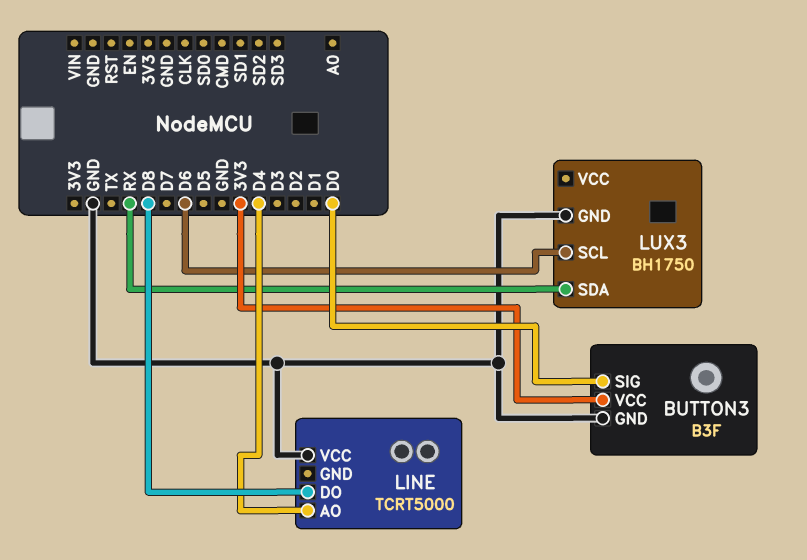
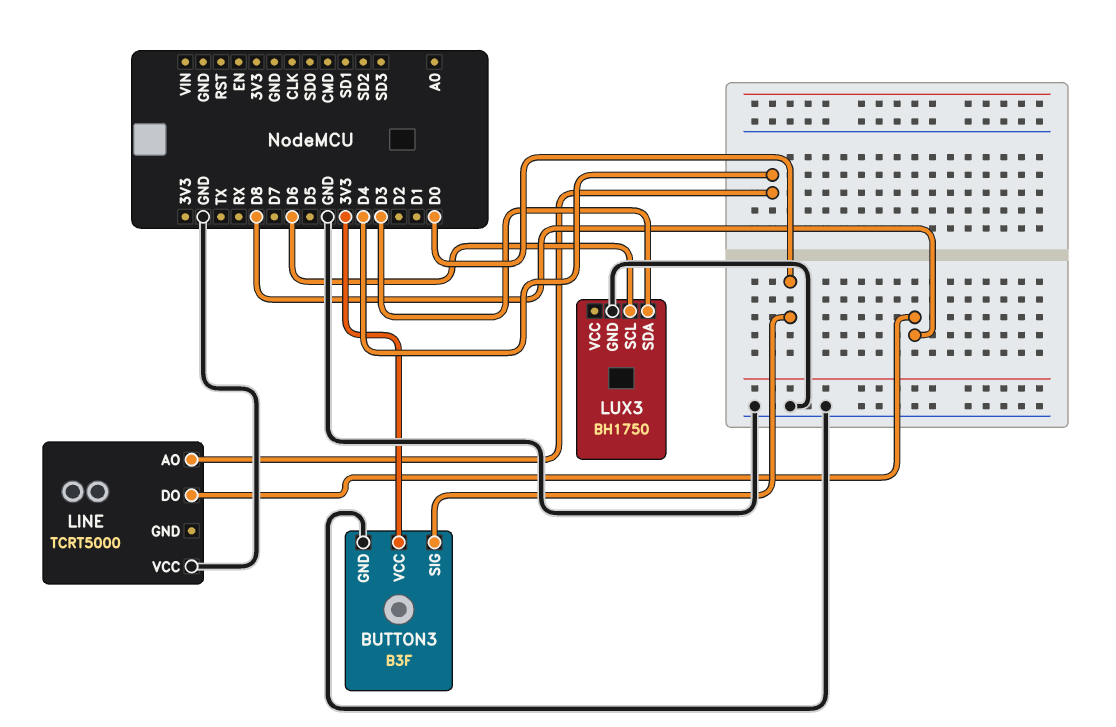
LUX3 pin SDA: RX -> D3

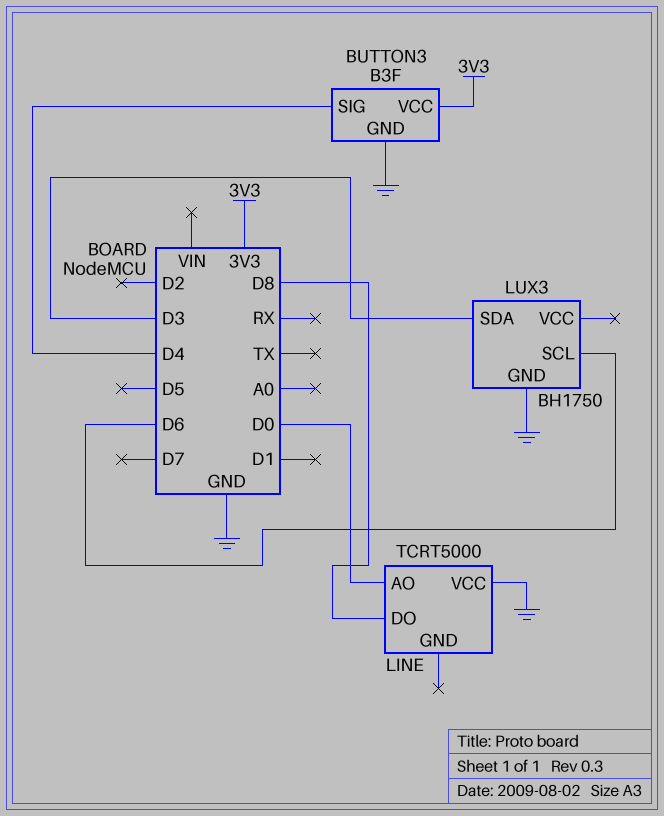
BUTTON3 pin SIG: D0 -> D4
LINE pin AO: D4 -> D0

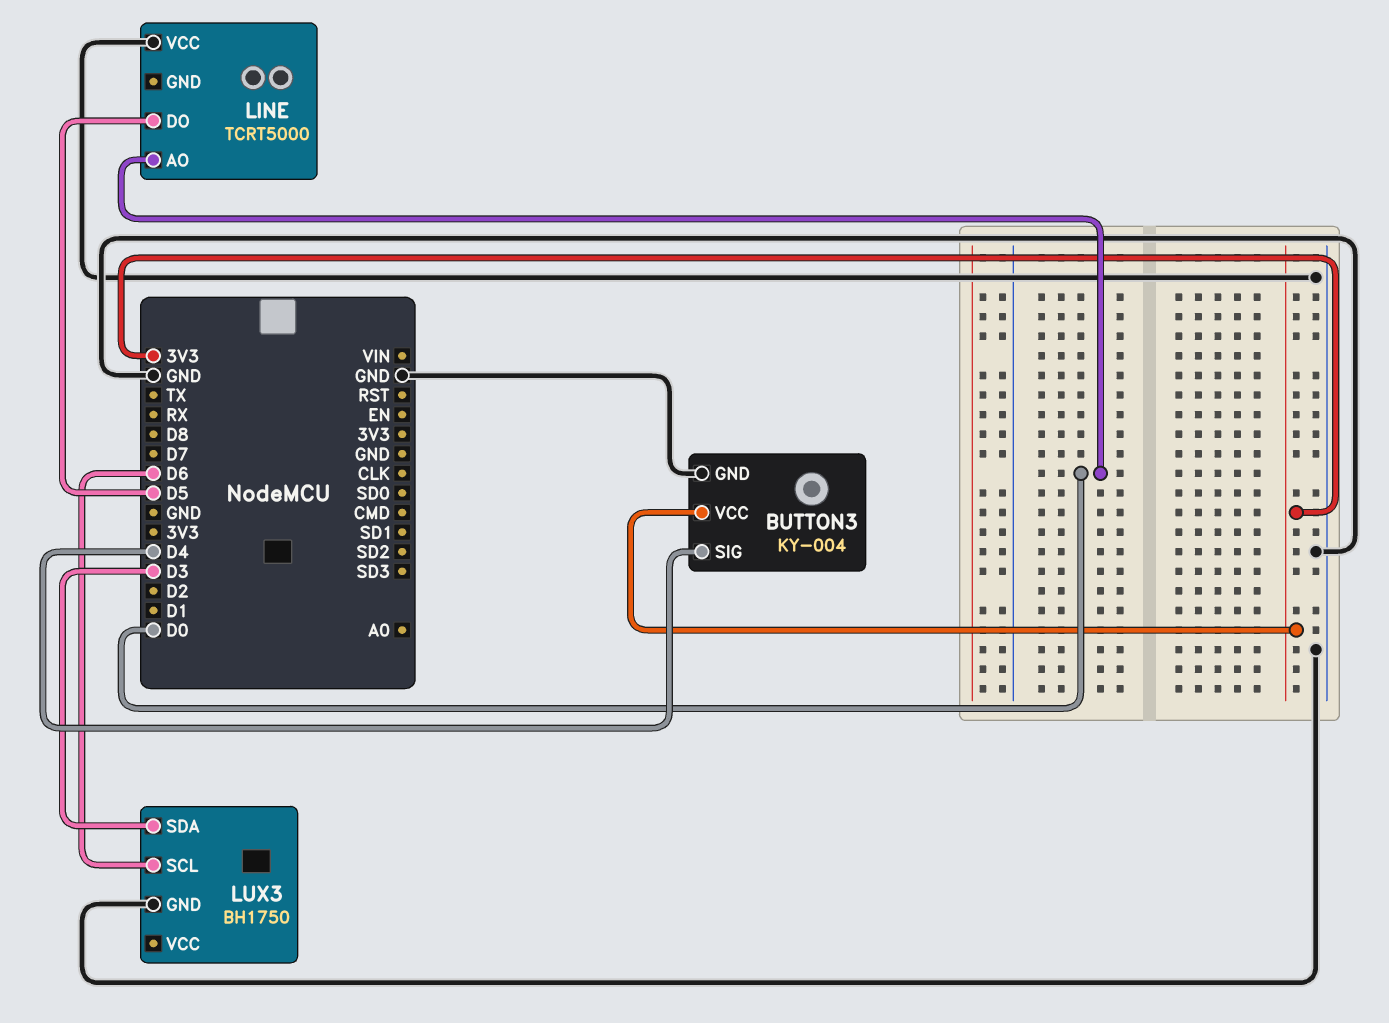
BUTTON3: B3F -> KY-004
LINE pin DO: D8 -> D5

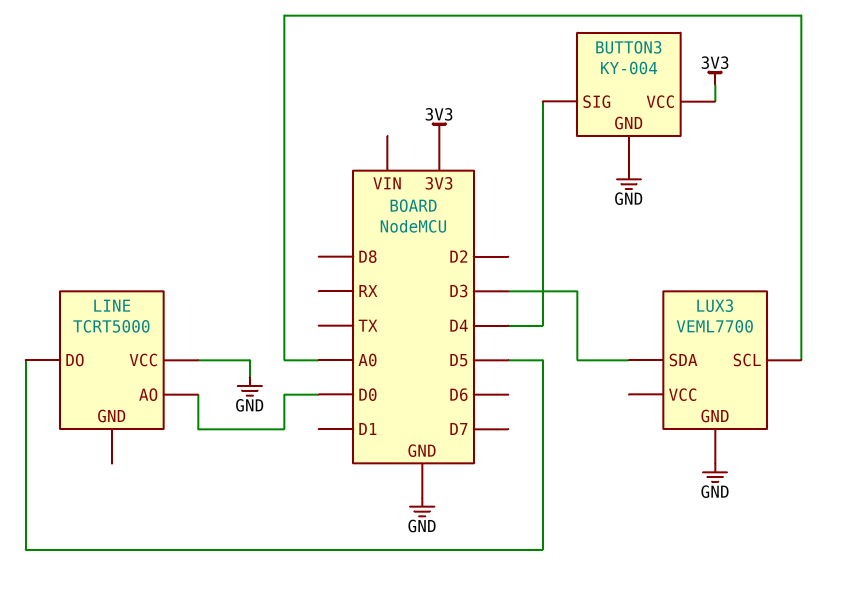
LUX3: BH1750 -> VEML7700
LUX3 pin SCL: D6 -> A0

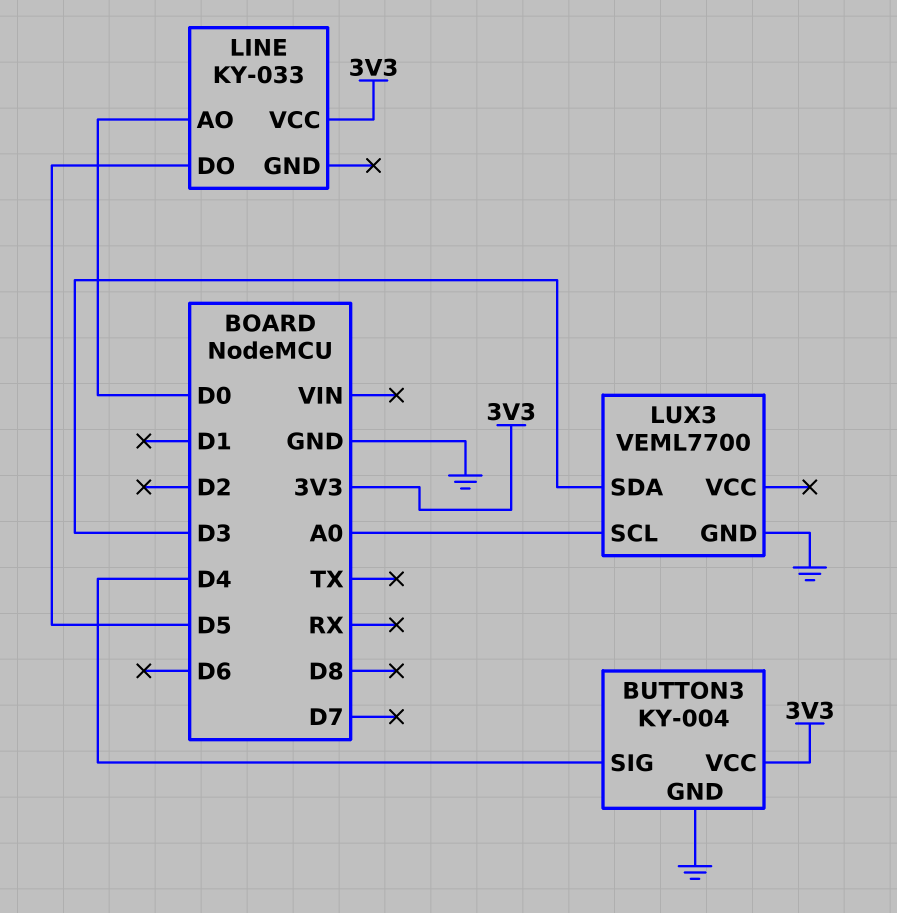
LINE: TCRT5000 -> KY-033
LINE pin VCC: GND -> 3V3

